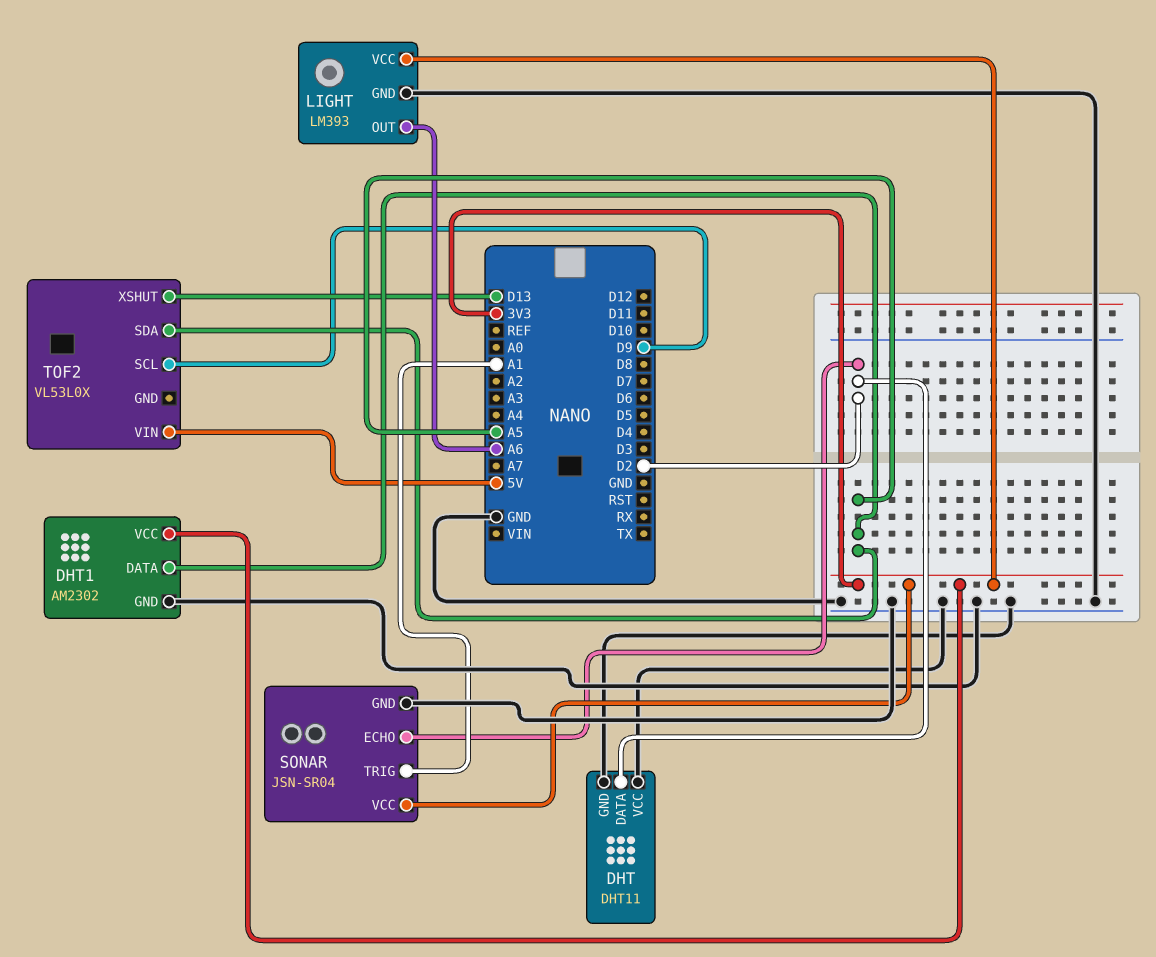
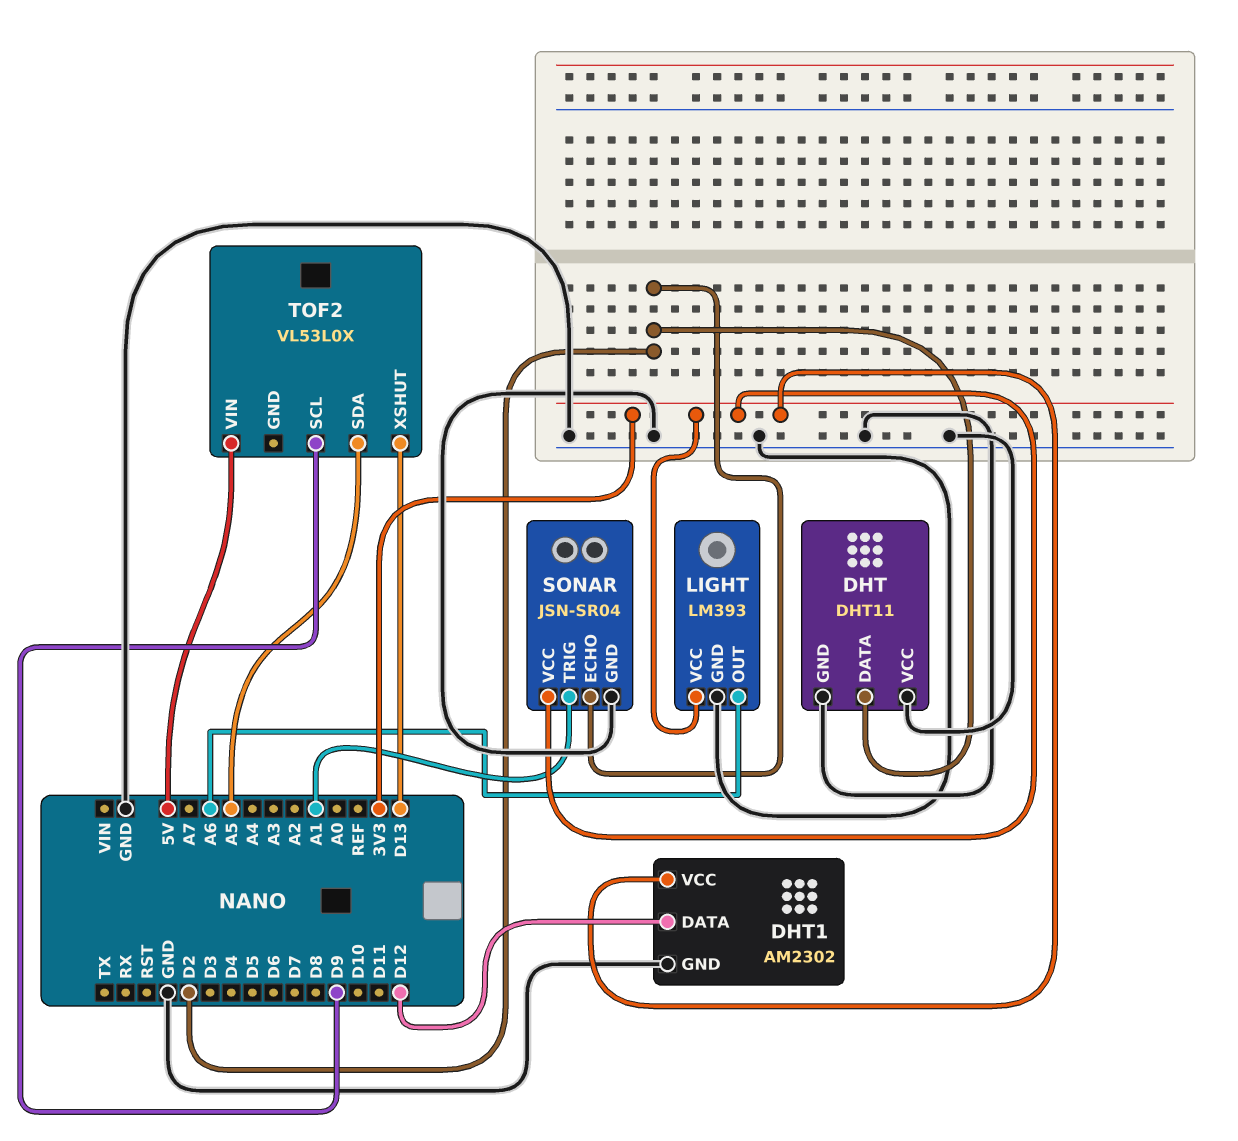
DHT1 pin DATA: A5 -> D12

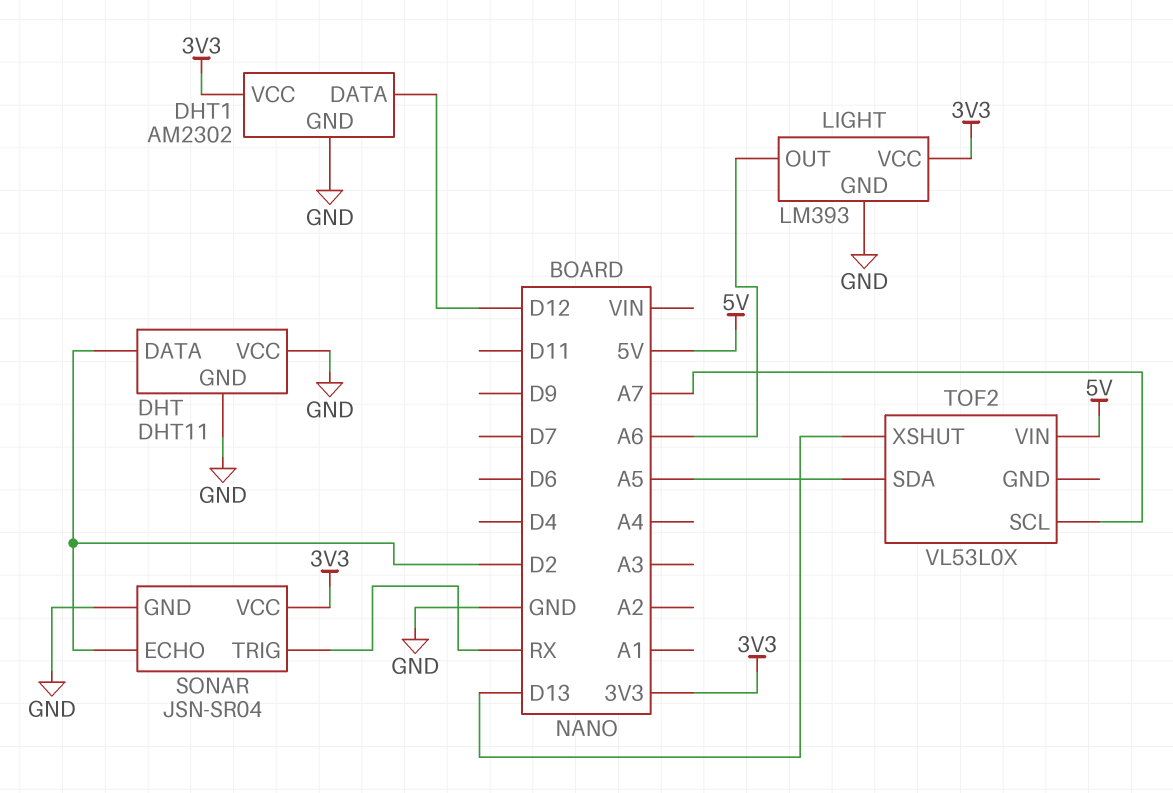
SONAR pin TRIG: A1 -> RX
TOF2 pin SCL: D9 -> A7

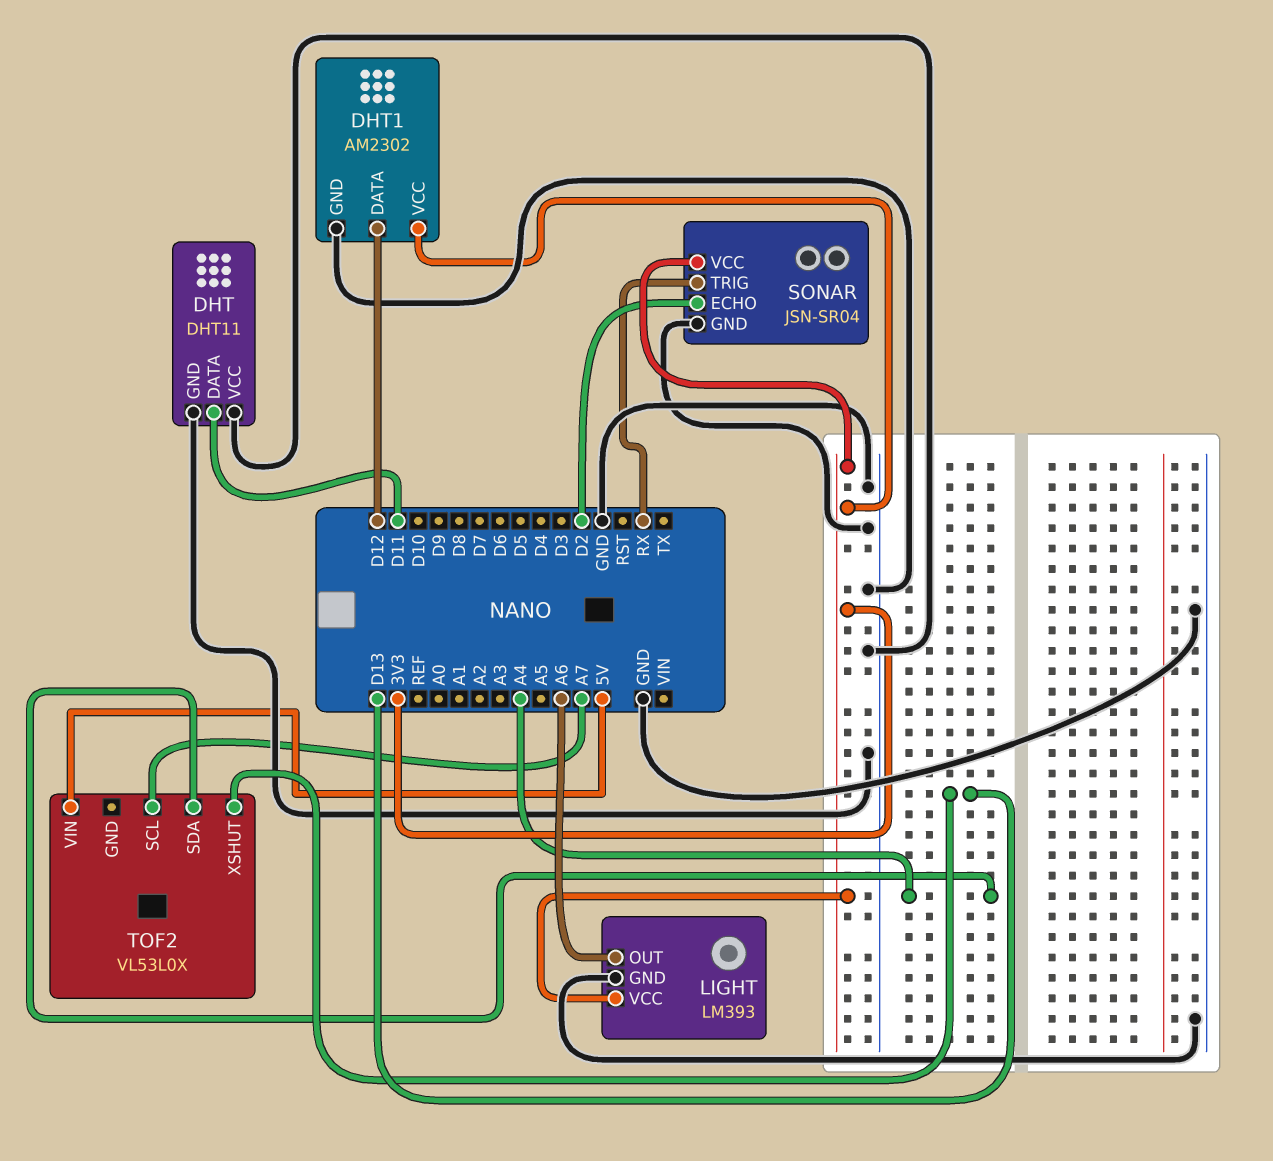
DHT pin DATA: D2 -> D11
TOF2 pin SDA: A5 -> A4

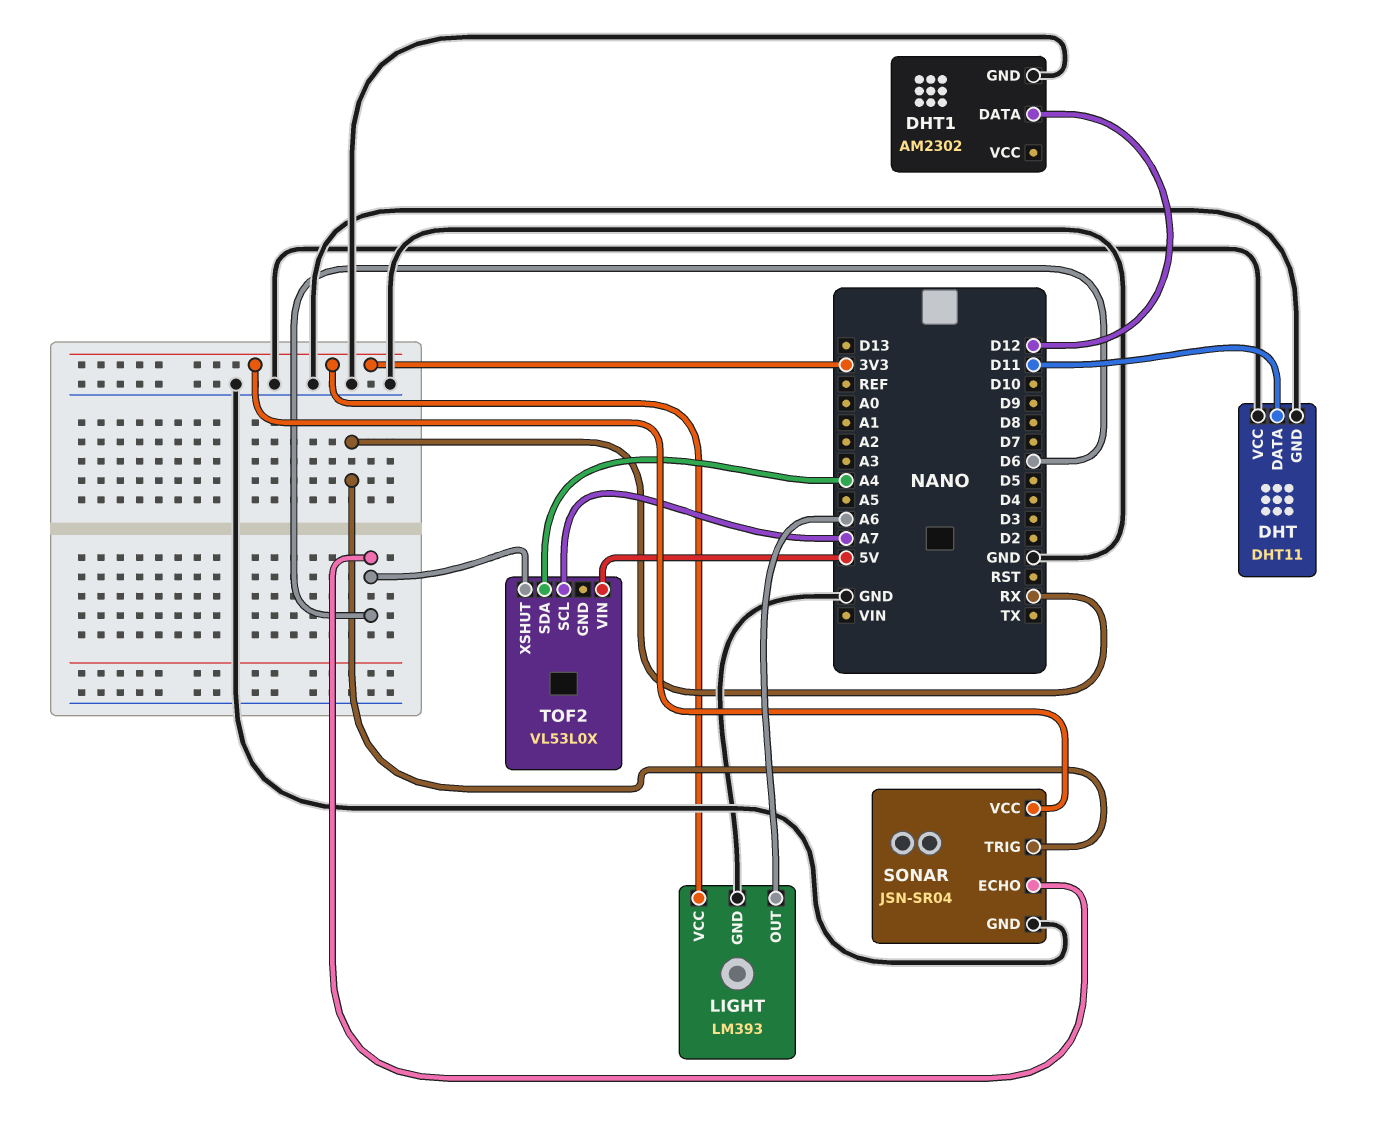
DHT1 pin VCC: 3V3 -> none
SONAR pin ECHO: D2 -> D6
TOF2 pin XSHUT: D13 -> D6

